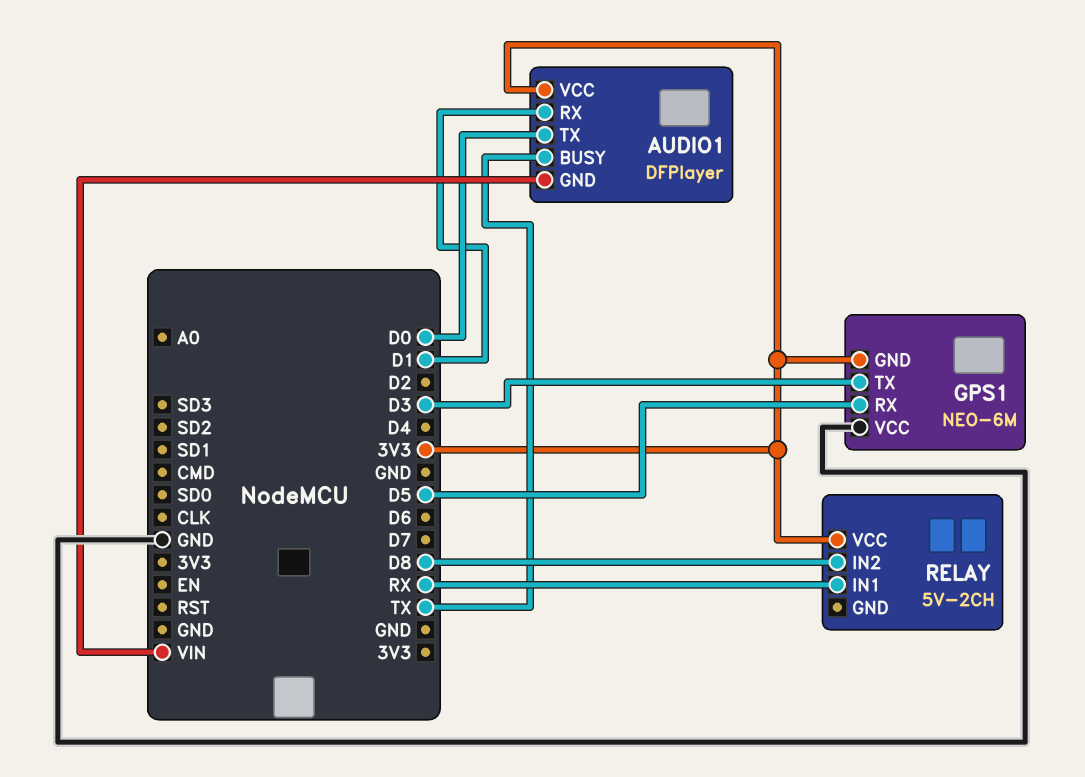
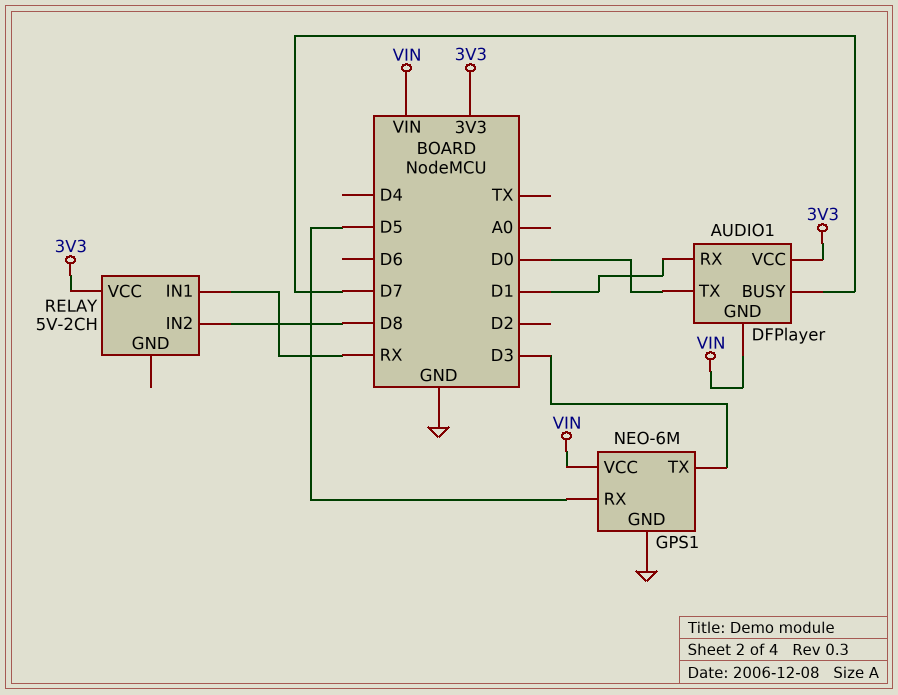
AUDIO1 pin BUSY: TX -> D7
GPS1 pin GND: 3V3 -> GND
GPS1 pin VCC: GND -> VIN

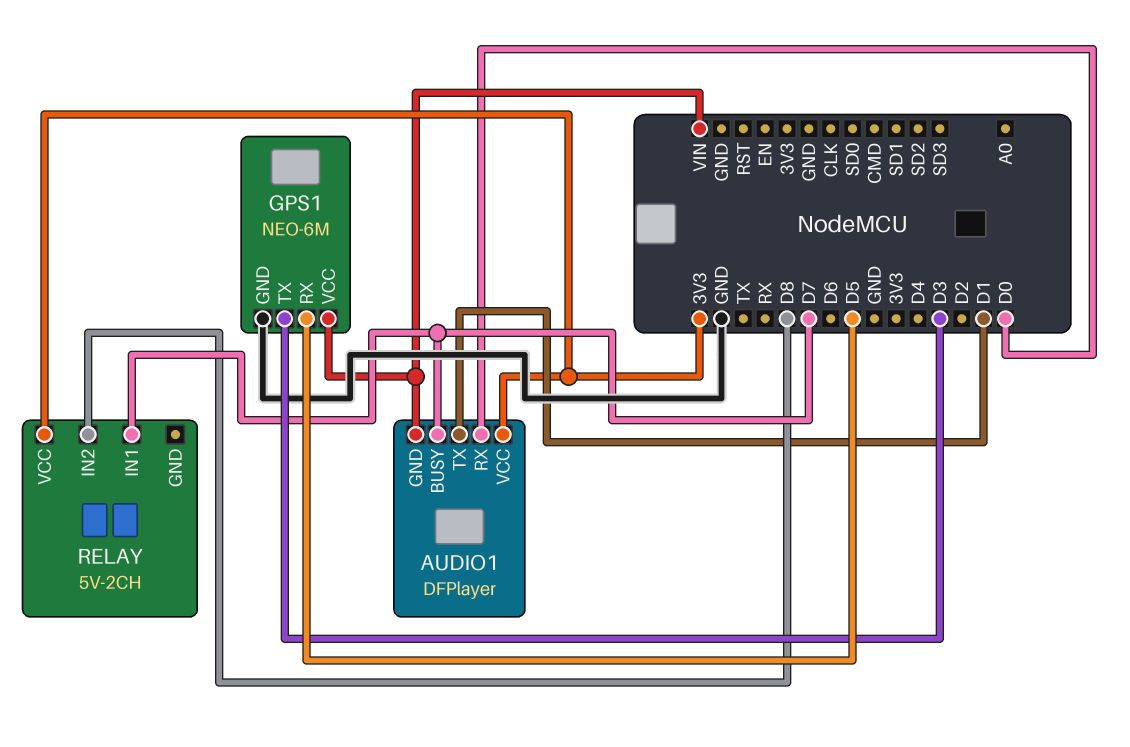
AUDIO1 pin RX: D1 -> D0
AUDIO1 pin TX: D0 -> D1
RELAY pin IN1: RX -> D7

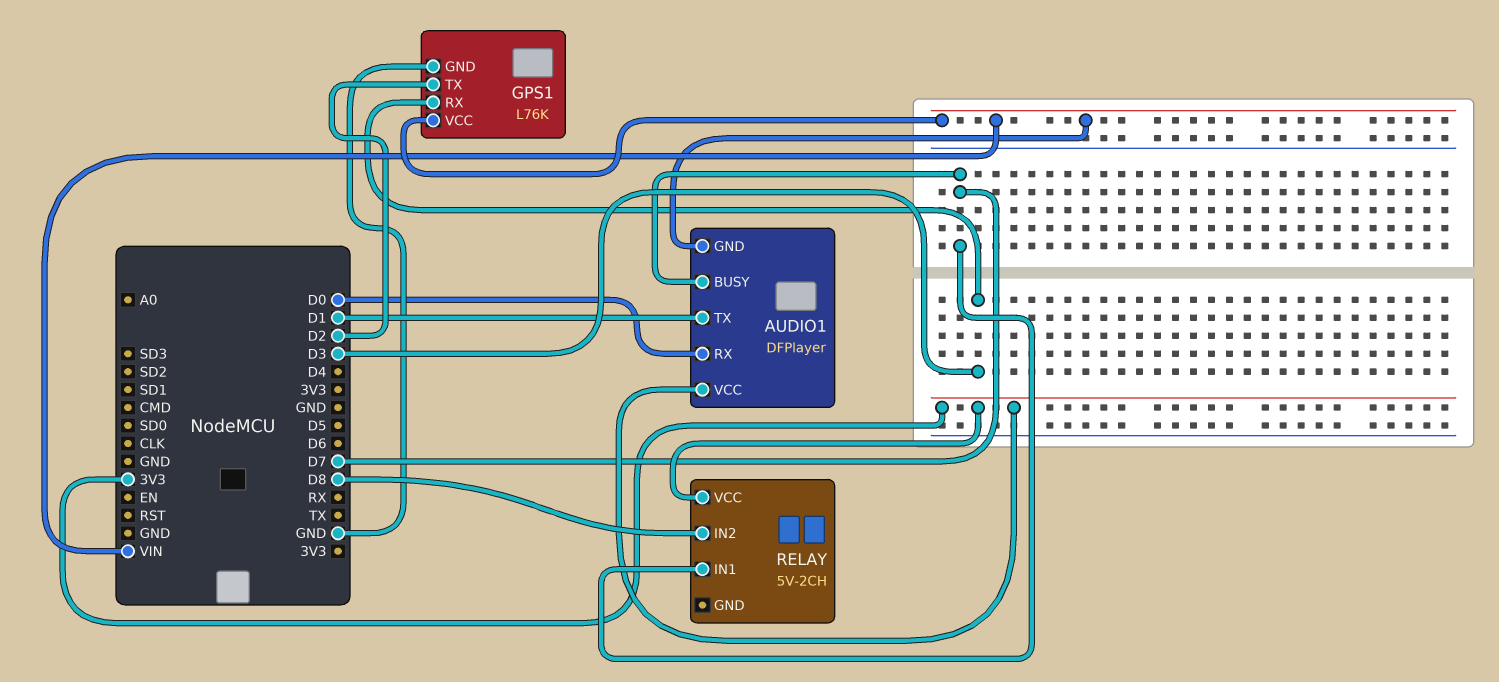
GPS1: NEO-6M -> L76K
GPS1 pin RX: D5 -> D3
GPS1 pin TX: D3 -> D2

